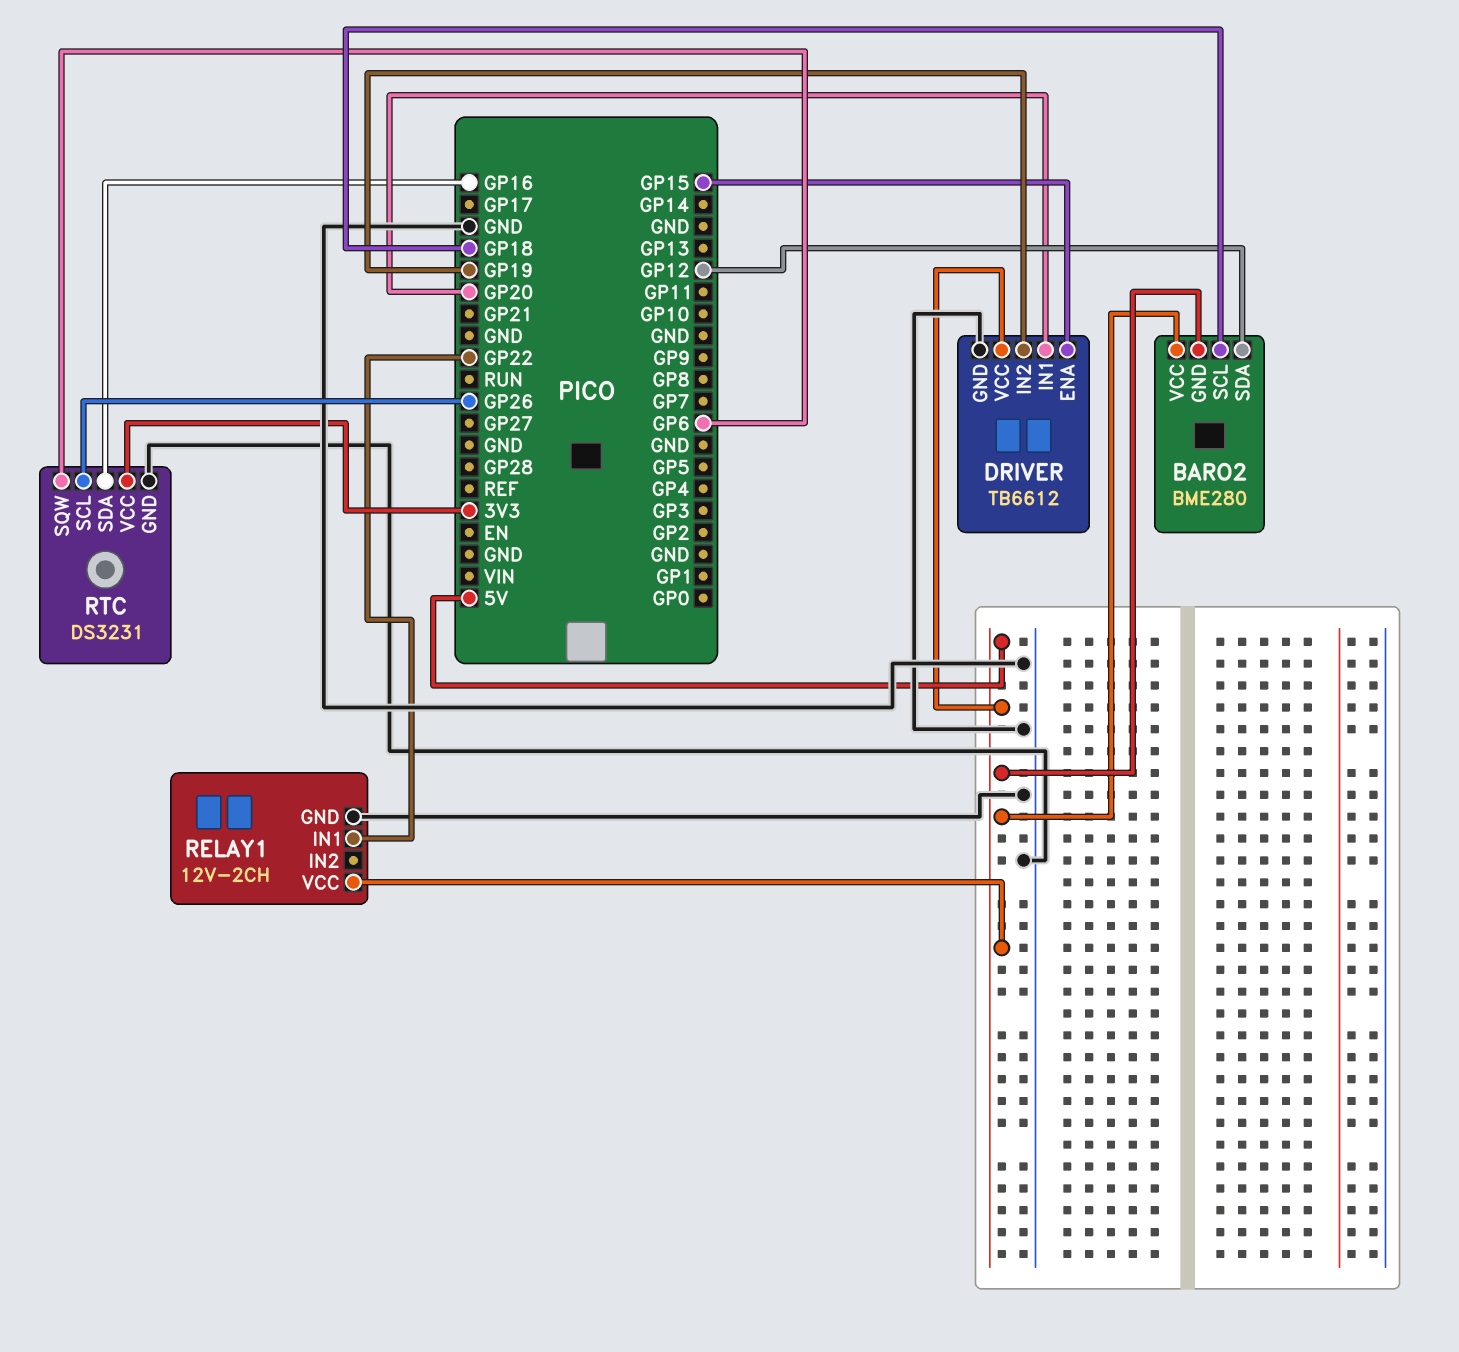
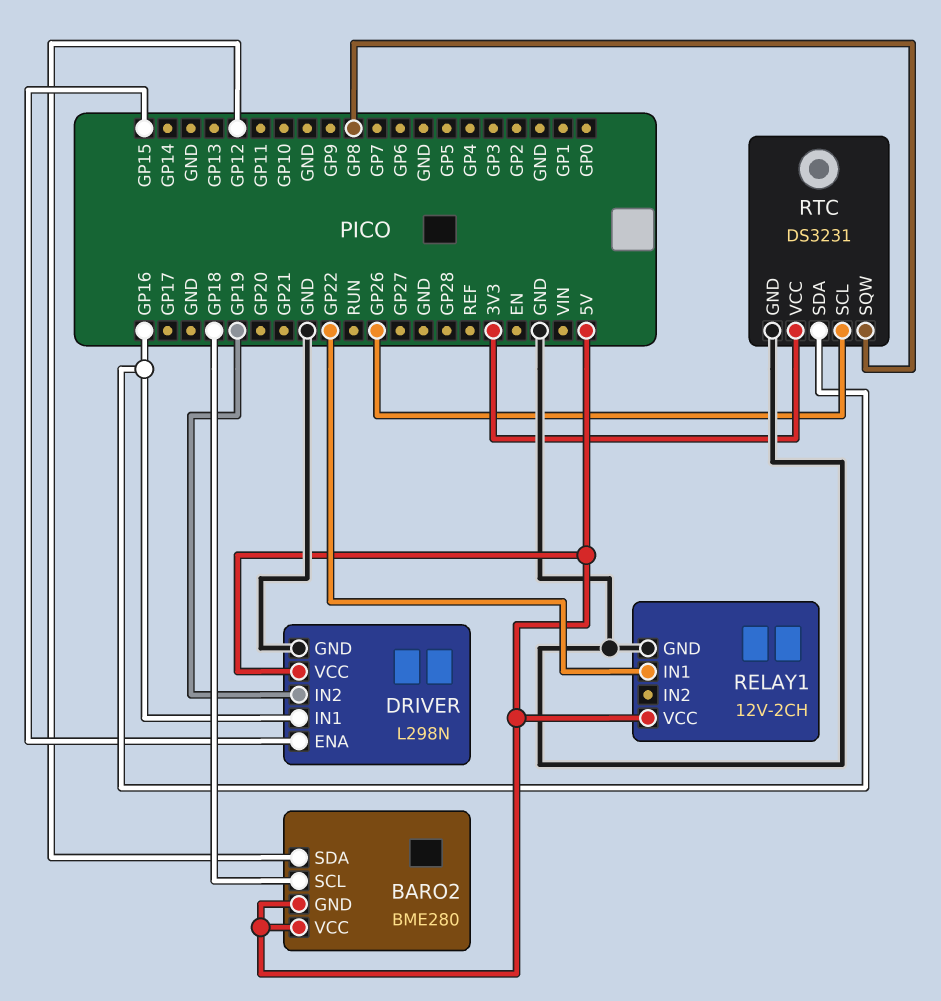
DRIVER: TB6612 -> L298N
DRIVER pin IN1: GP20 -> GP16
RTC pin SQW: GP6 -> GP8

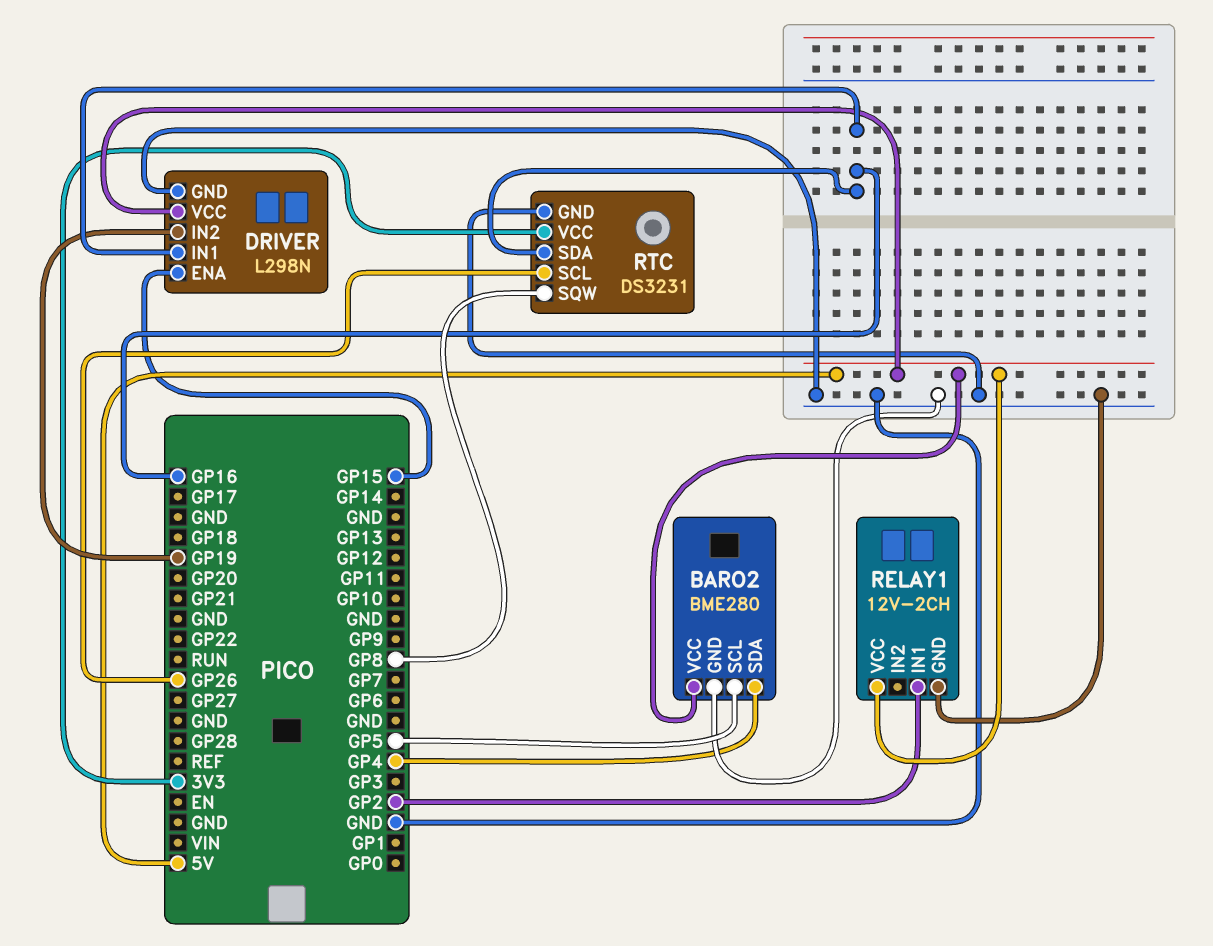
BARO2 pin GND: 5V -> GND
BARO2 pin SCL: GP18 -> GP5
BARO2 pin SDA: GP12 -> GP4
RELAY1 pin IN1: GP22 -> GP2

